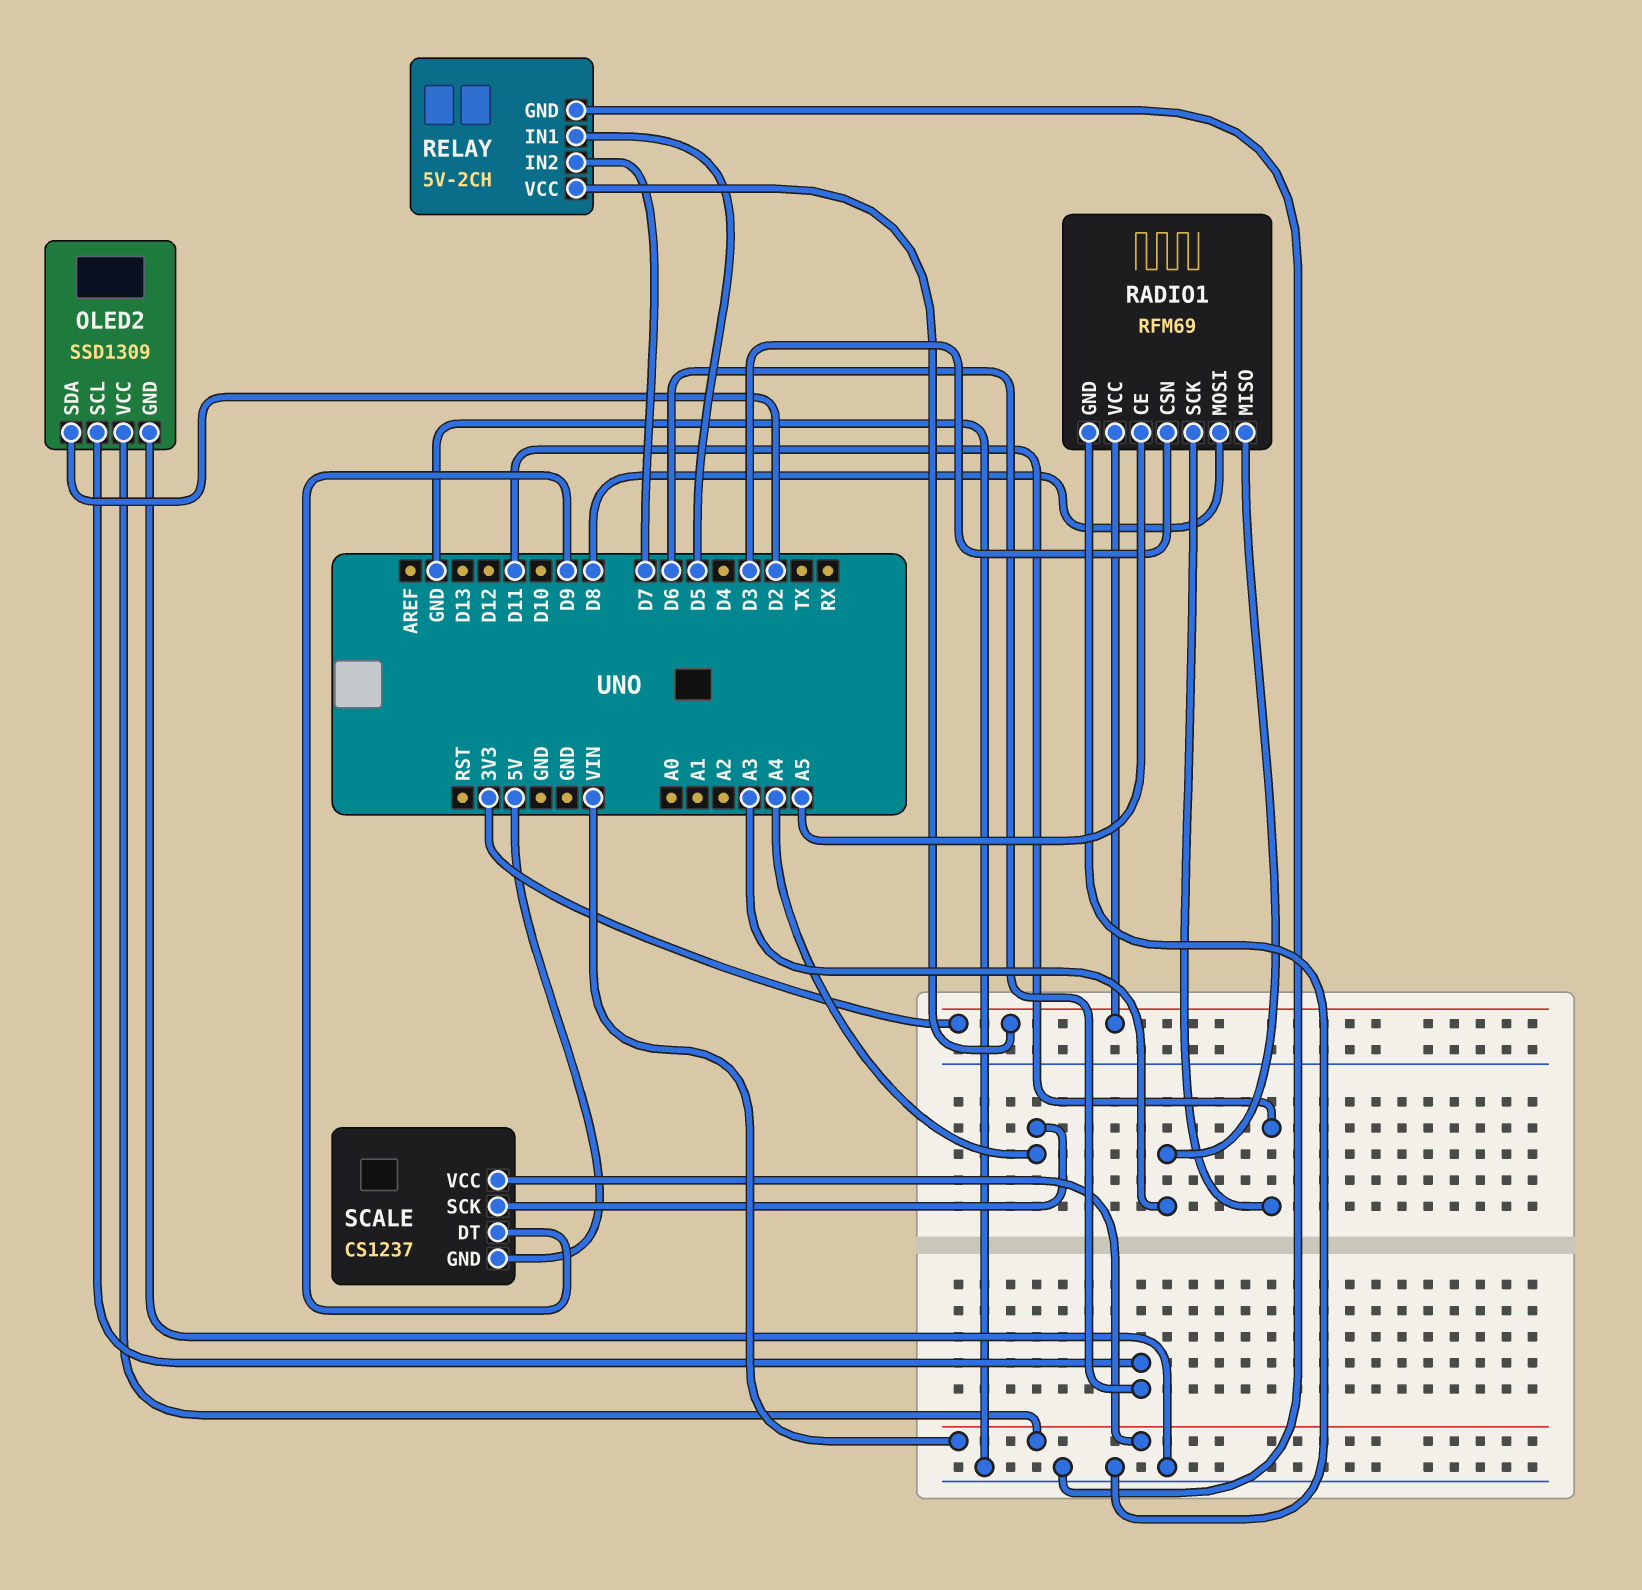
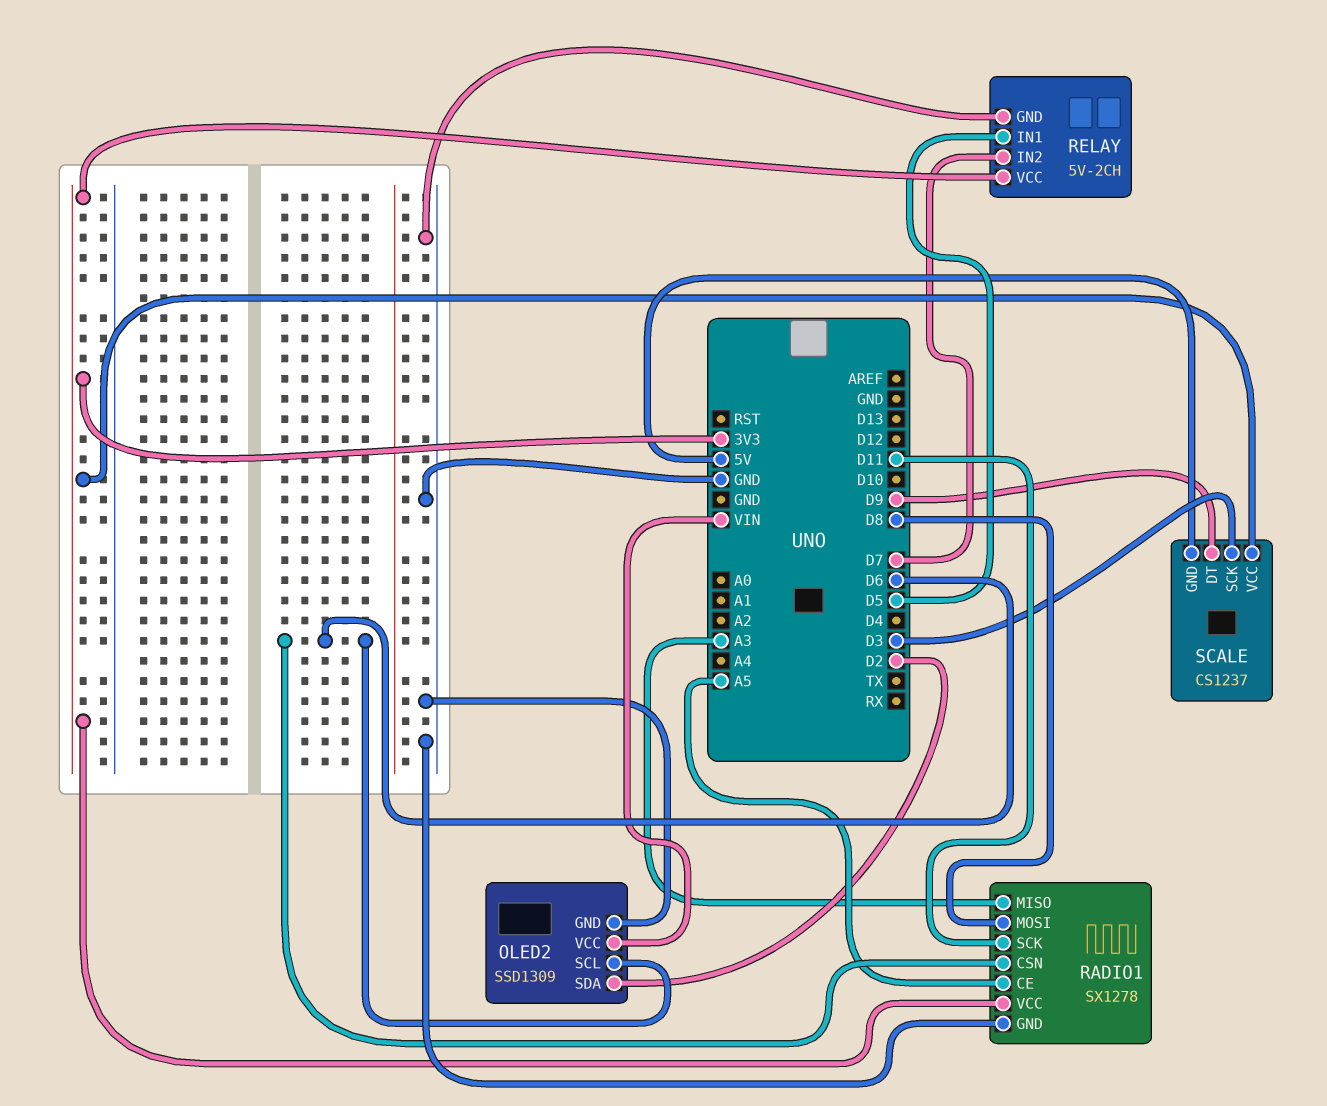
RADIO1: RFM69 -> SX1278
RADIO1 pin CSN: D3 -> D6
SCALE pin SCK: A4 -> D3
SCALE pin VCC: VIN -> 3V3

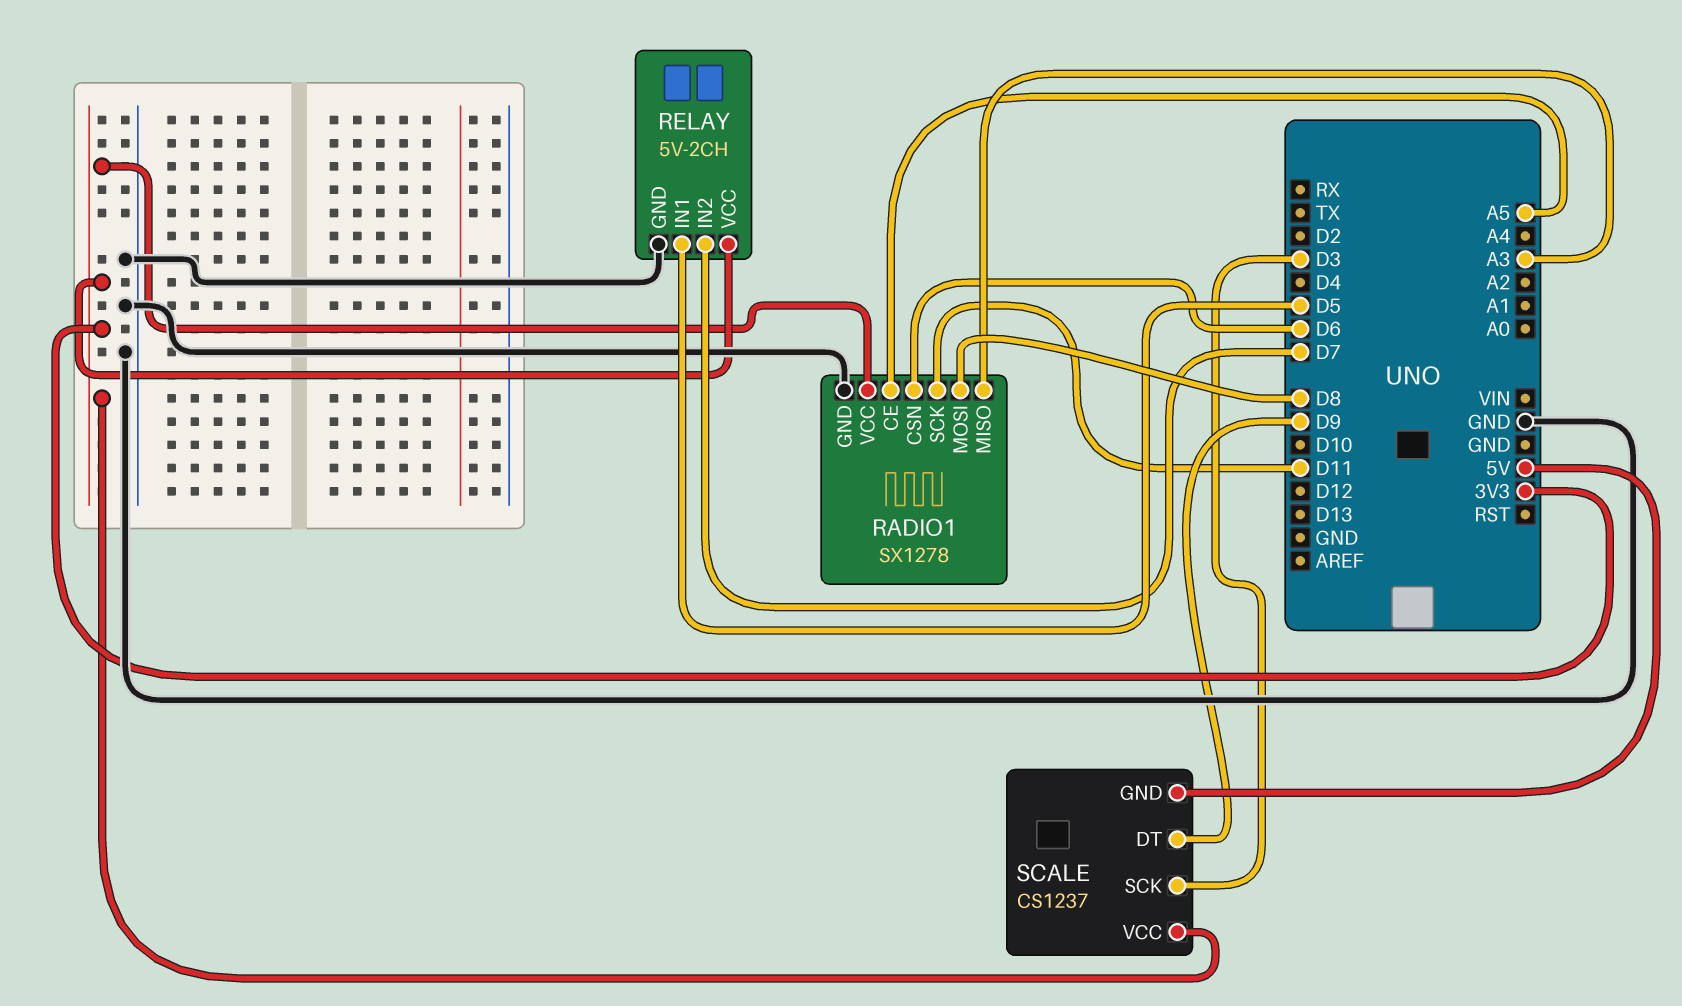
OLED2: SSD1309 -> none
OLED2 pin GND: GND -> none
OLED2 pin SCL: D6 -> none
OLED2 pin SDA: D2 -> none
OLED2 pin VCC: VIN -> none

